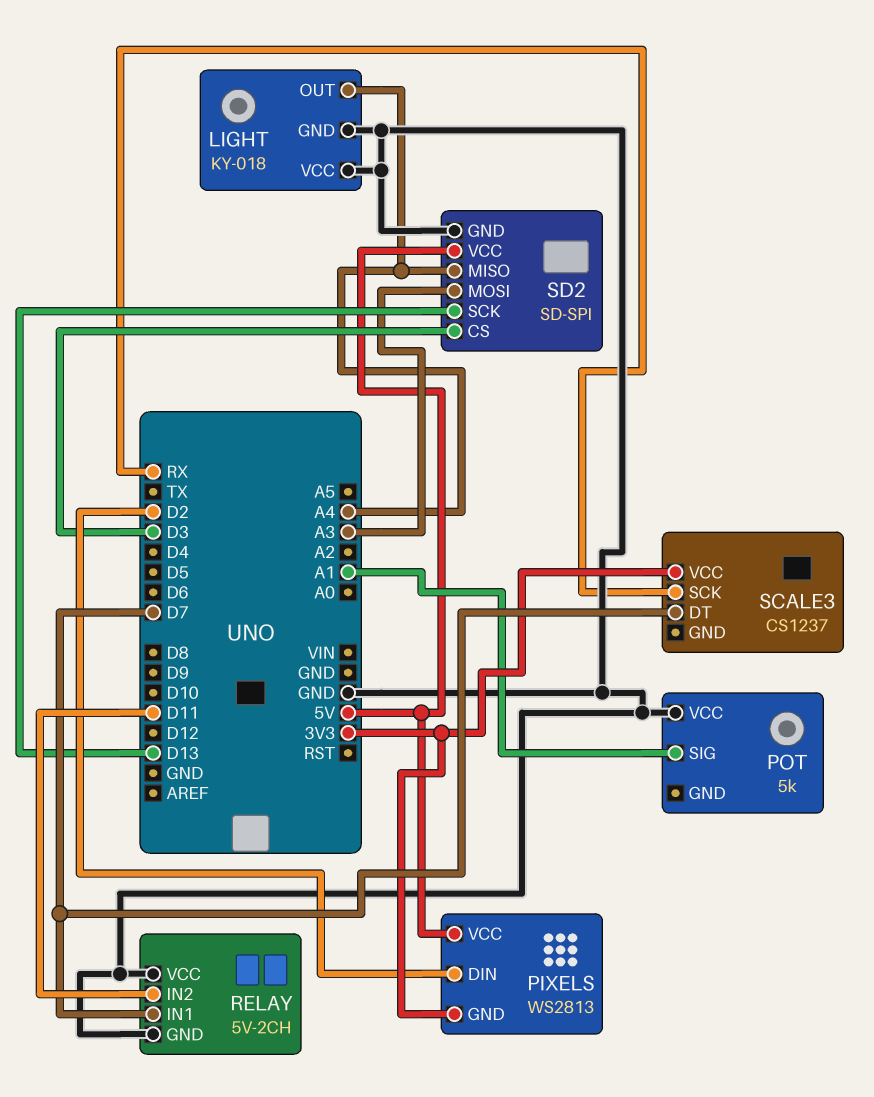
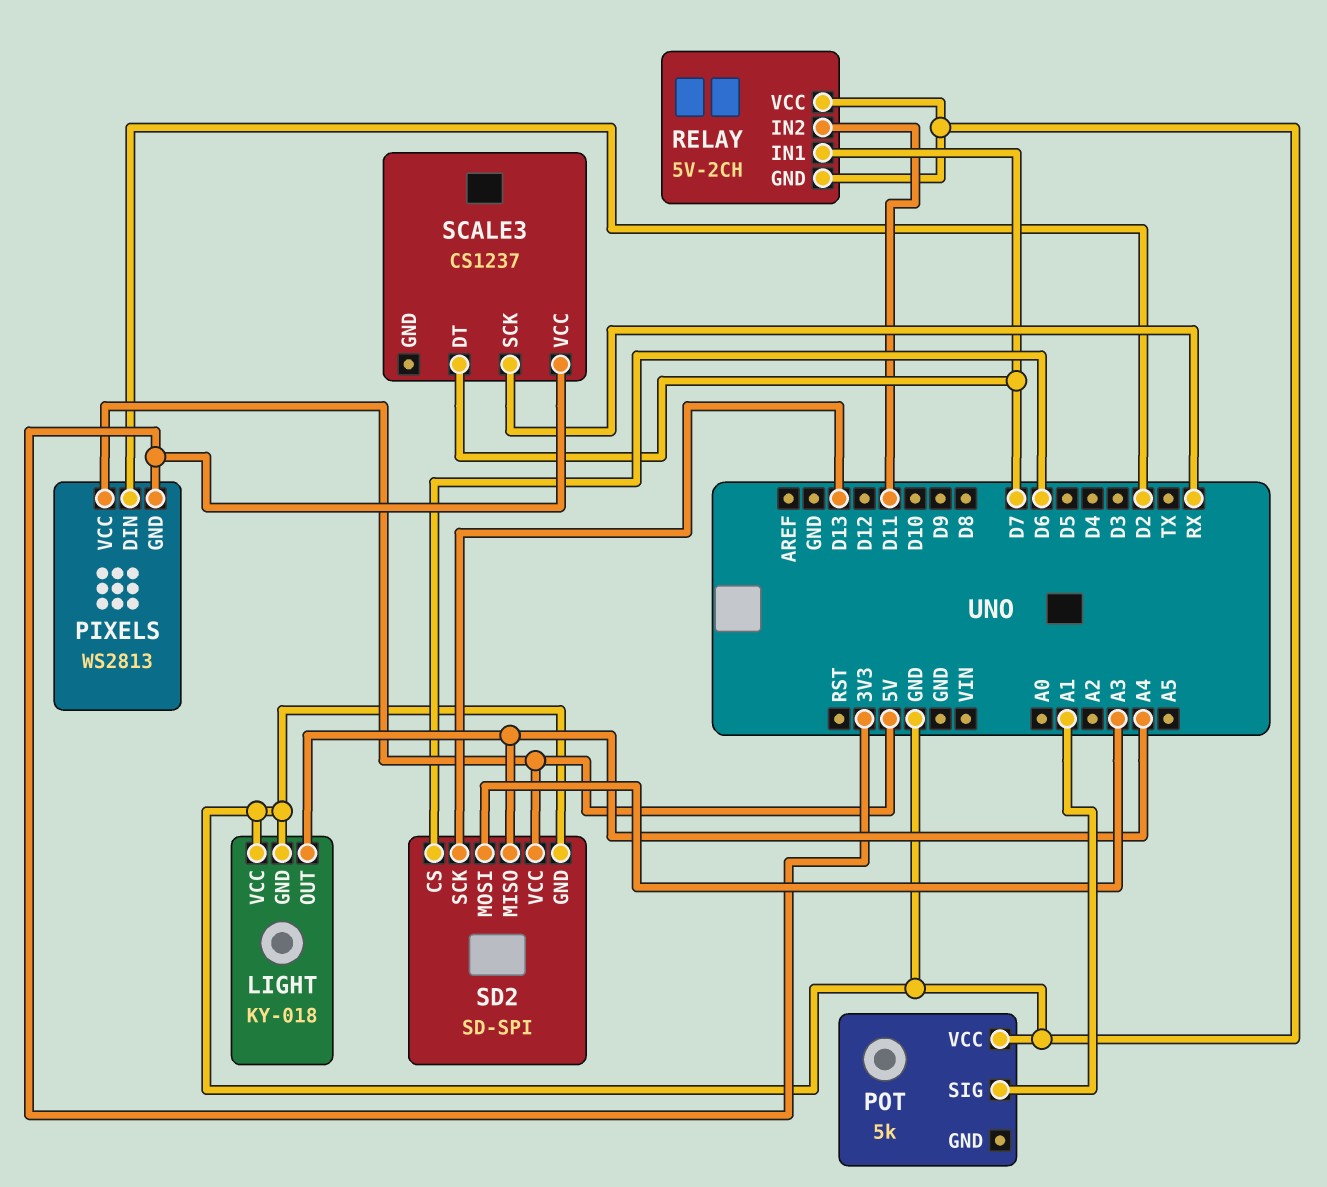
SD2 pin CS: D3 -> D6

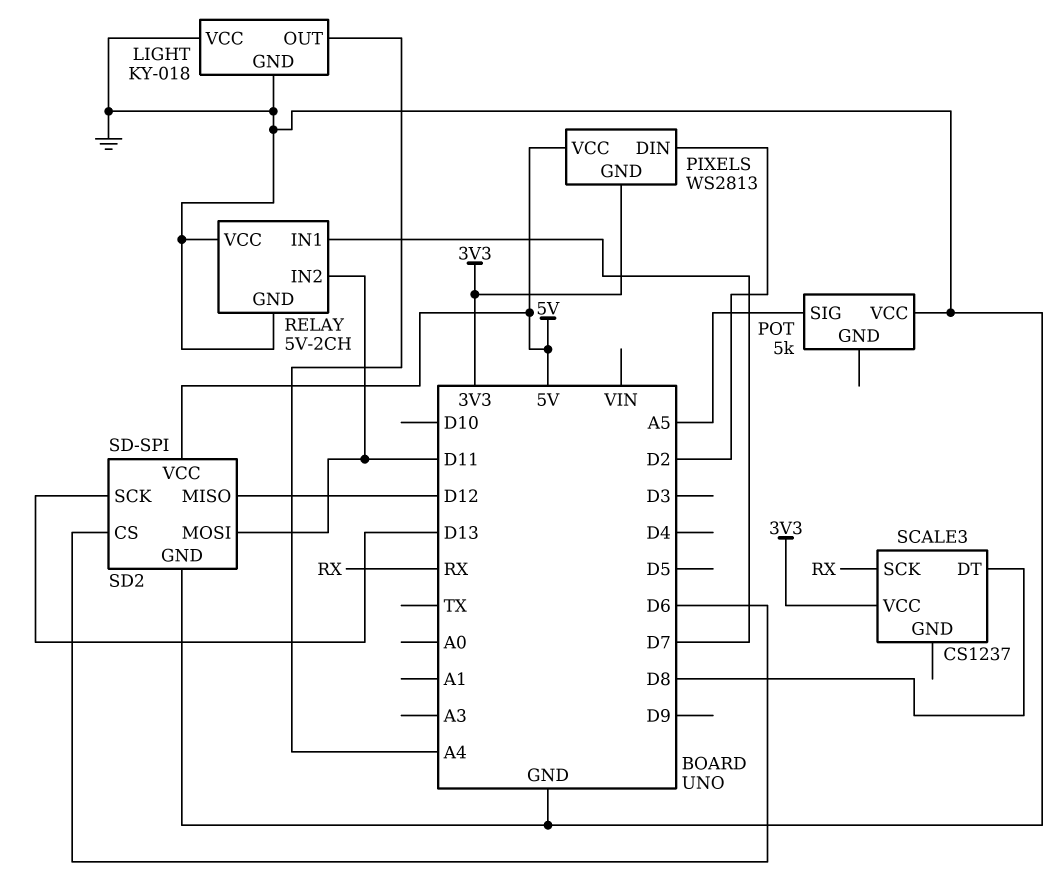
POT pin SIG: A1 -> A5
SCALE3 pin DT: D7 -> D8
SD2 pin MISO: A4 -> D12
SD2 pin MOSI: A3 -> D11

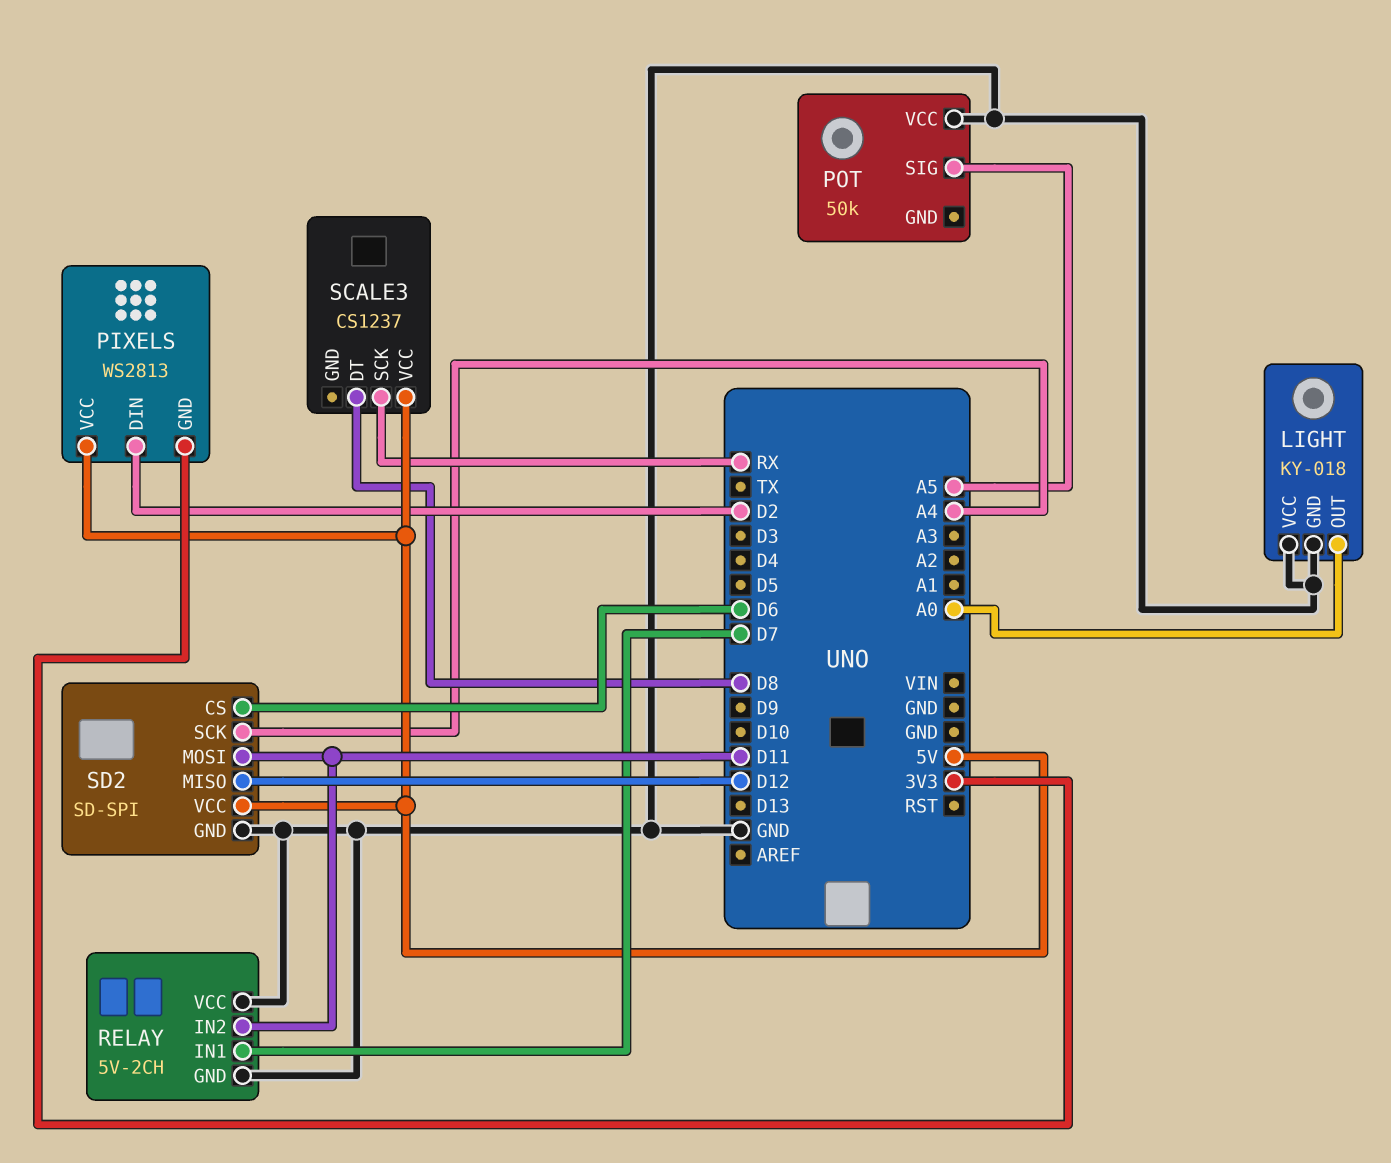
LIGHT pin OUT: A4 -> A0
POT: 5k -> 50k
SCALE3 pin VCC: 3V3 -> 5V
SD2 pin SCK: D13 -> A4

